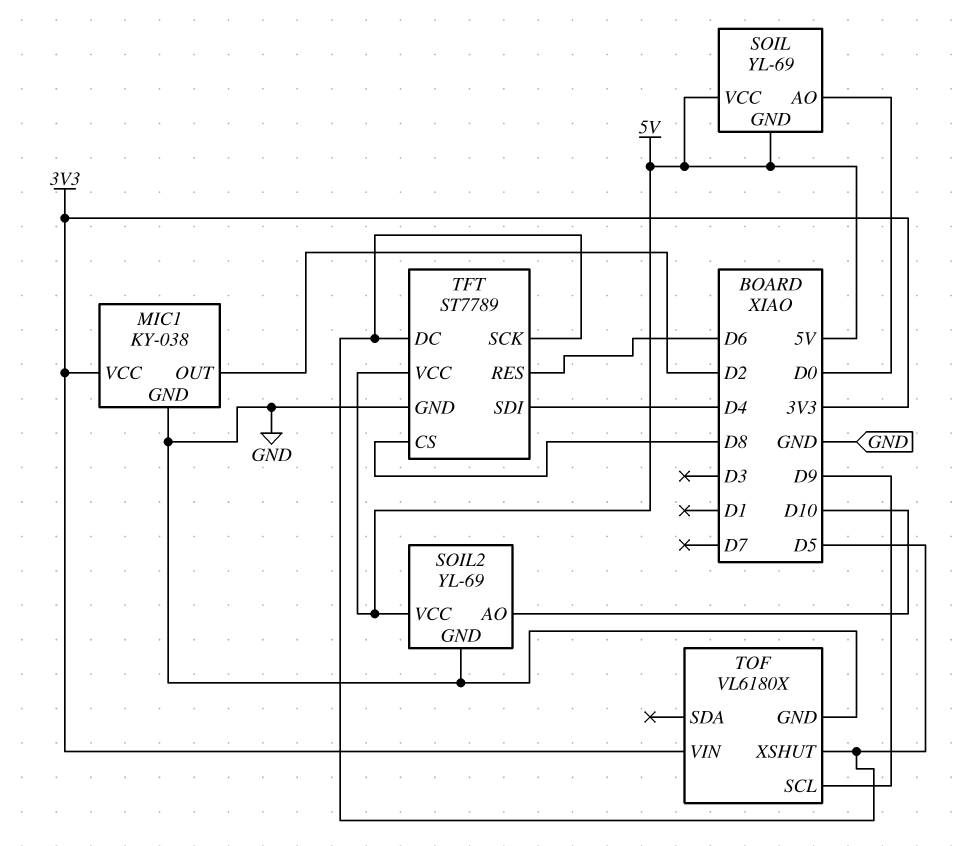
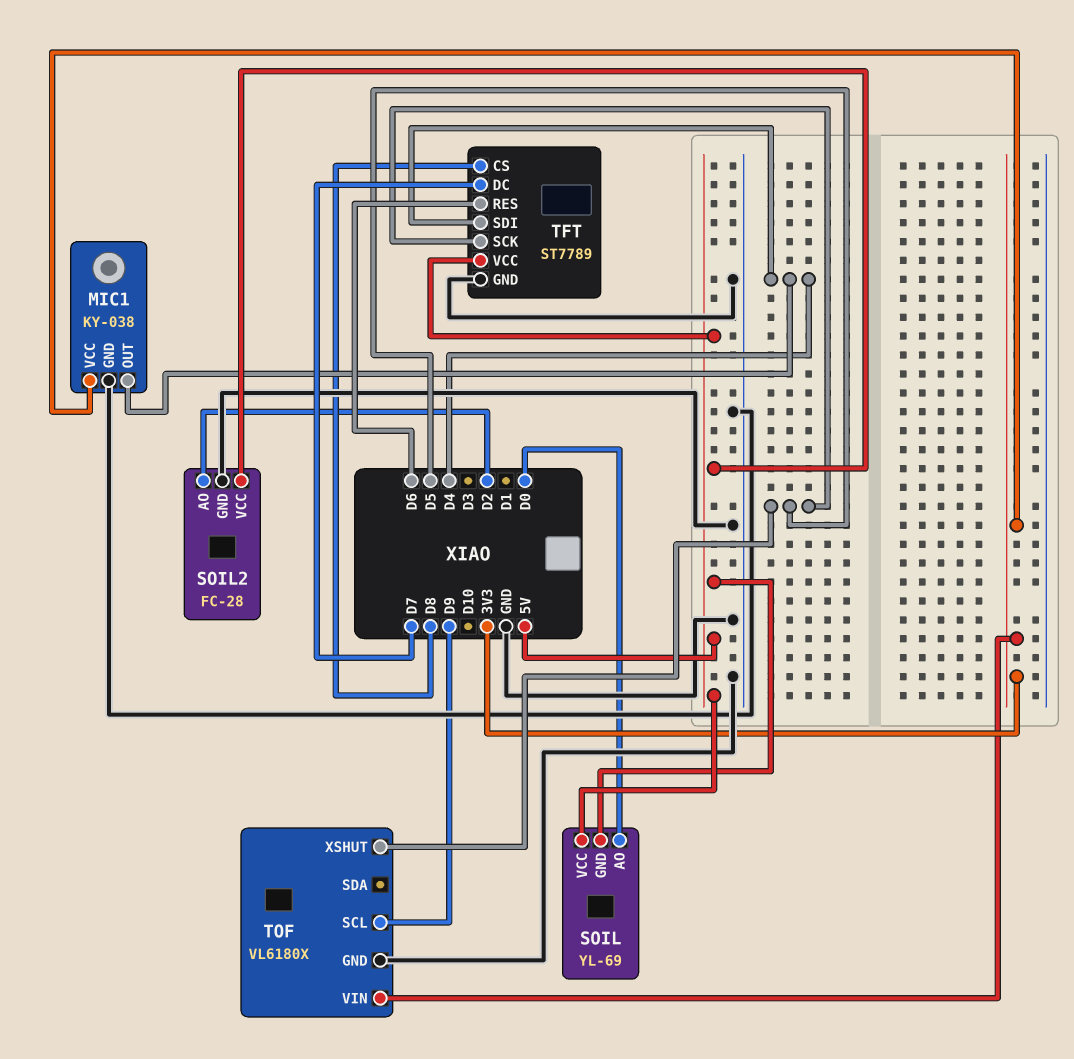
MIC1 pin OUT: D2 -> D4
SOIL2: YL-69 -> FC-28
SOIL2 pin AO: D10 -> D2
TFT pin DC: D5 -> D7

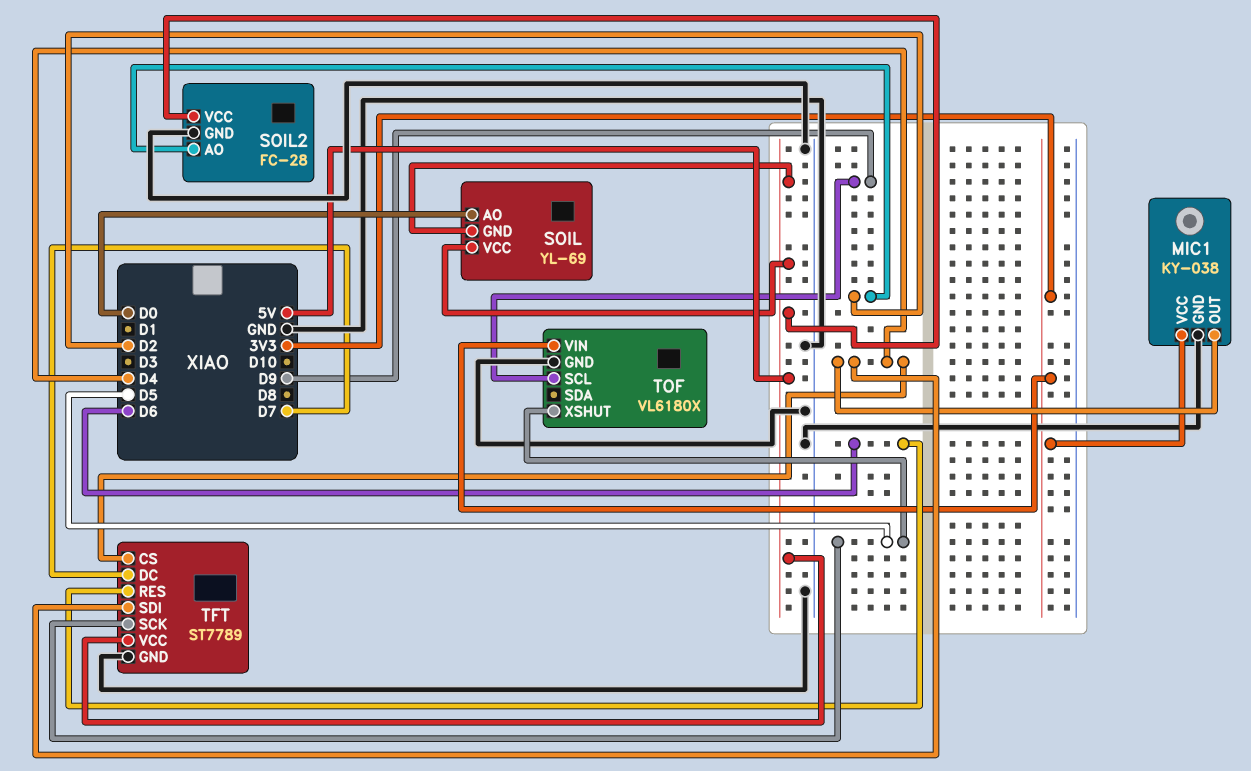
TFT pin CS: D8 -> D4

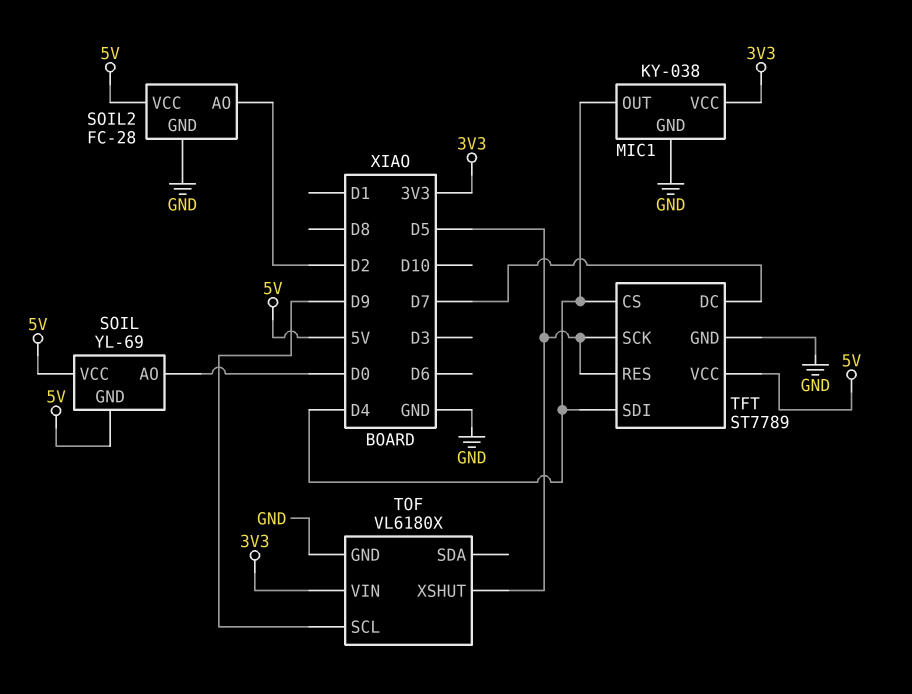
TFT pin RES: D6 -> D5

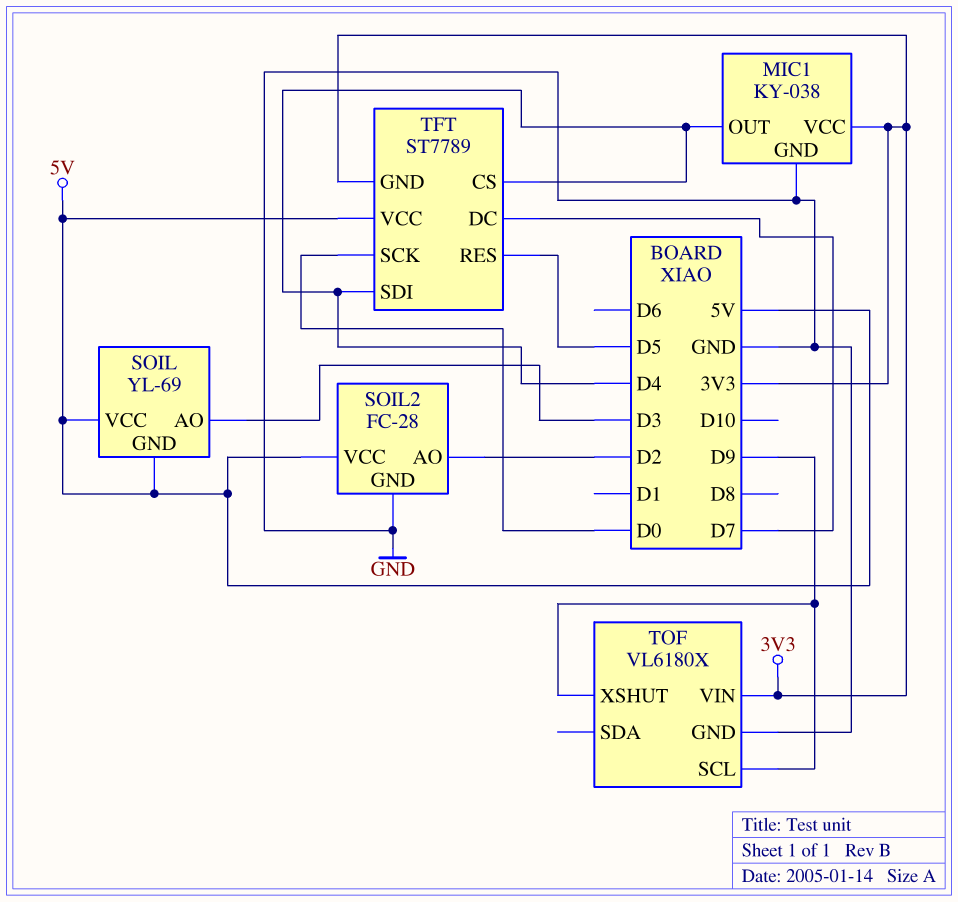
SOIL pin AO: D0 -> D3
TFT pin GND: GND -> 3V3
TFT pin SCK: D5 -> D0
TOF pin XSHUT: D5 -> D9

